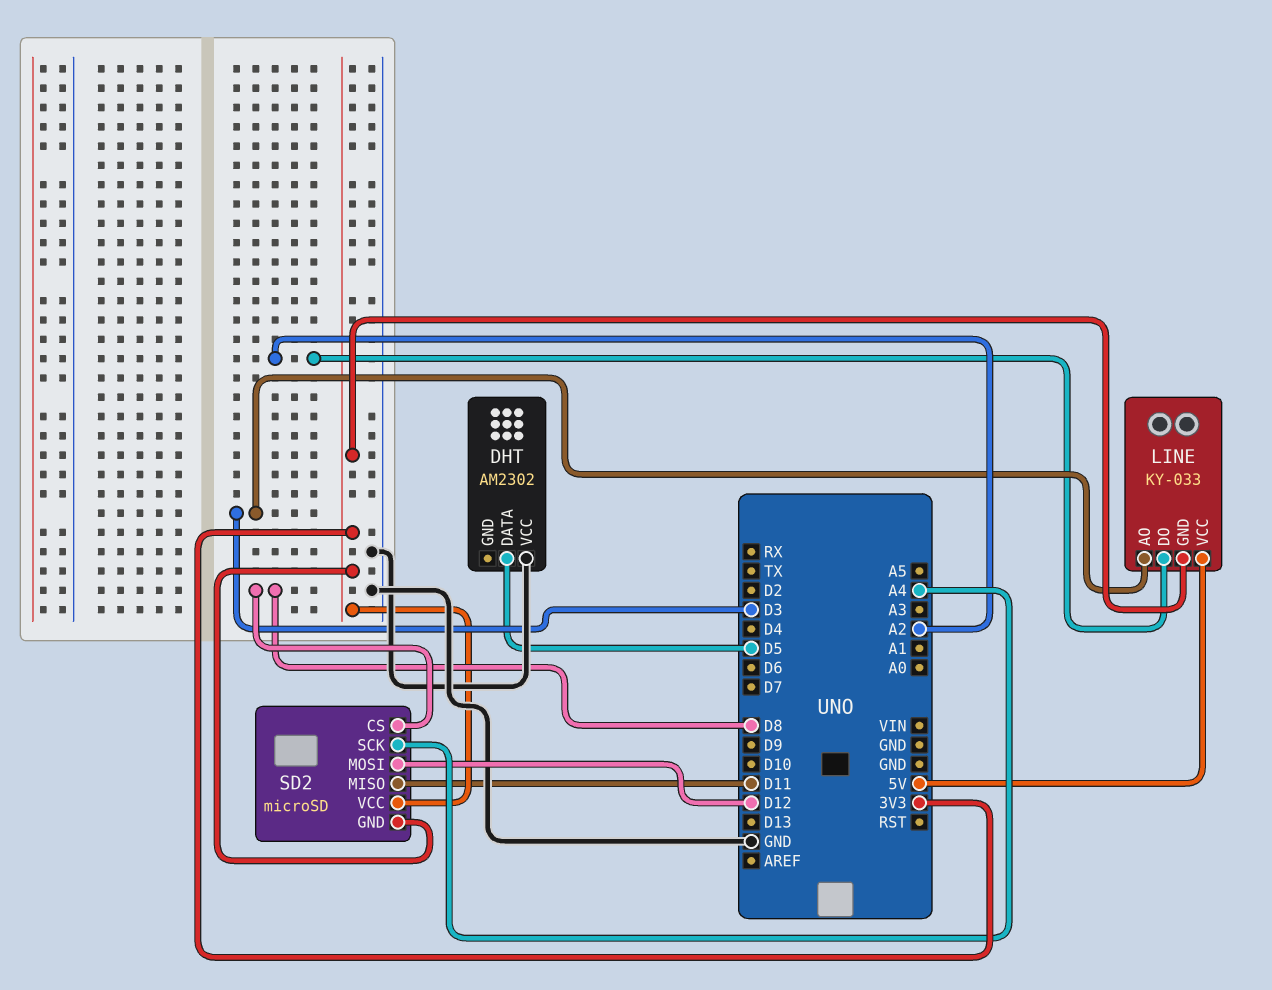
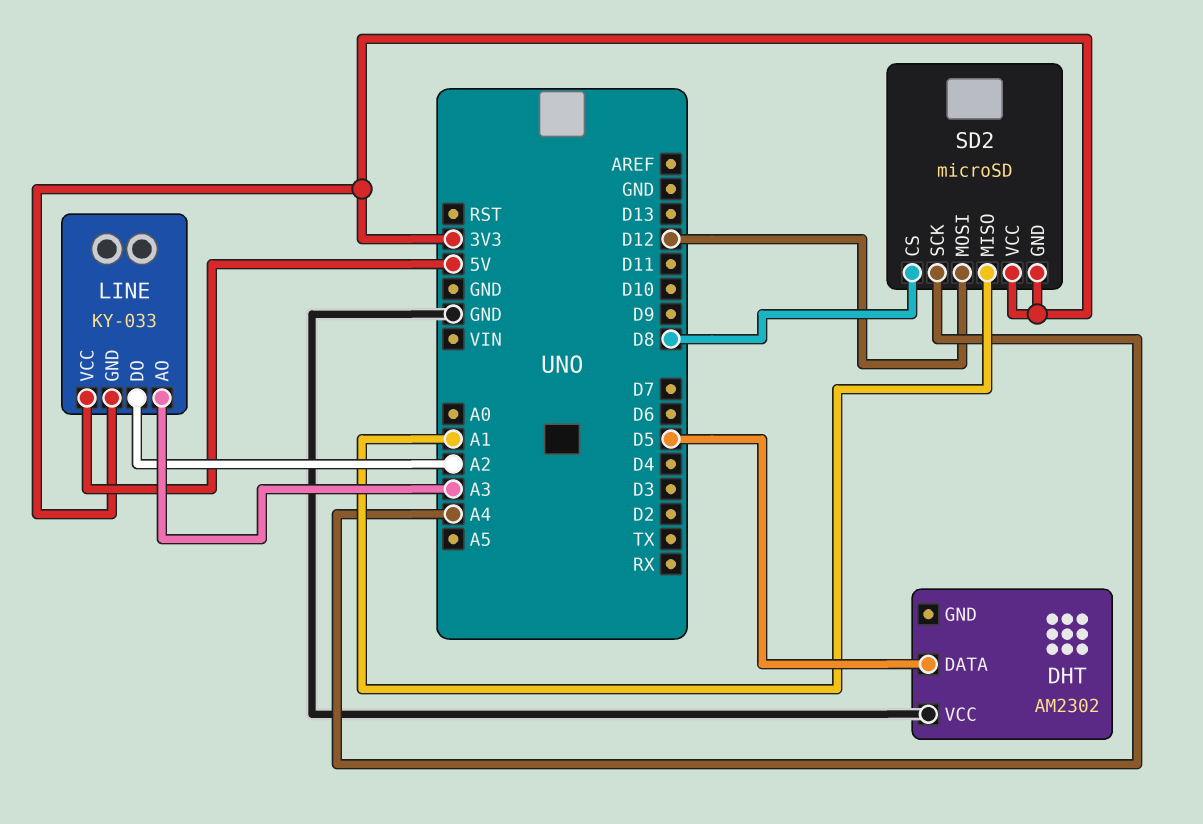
LINE pin AO: D3 -> A3
SD2 pin MISO: D11 -> A1

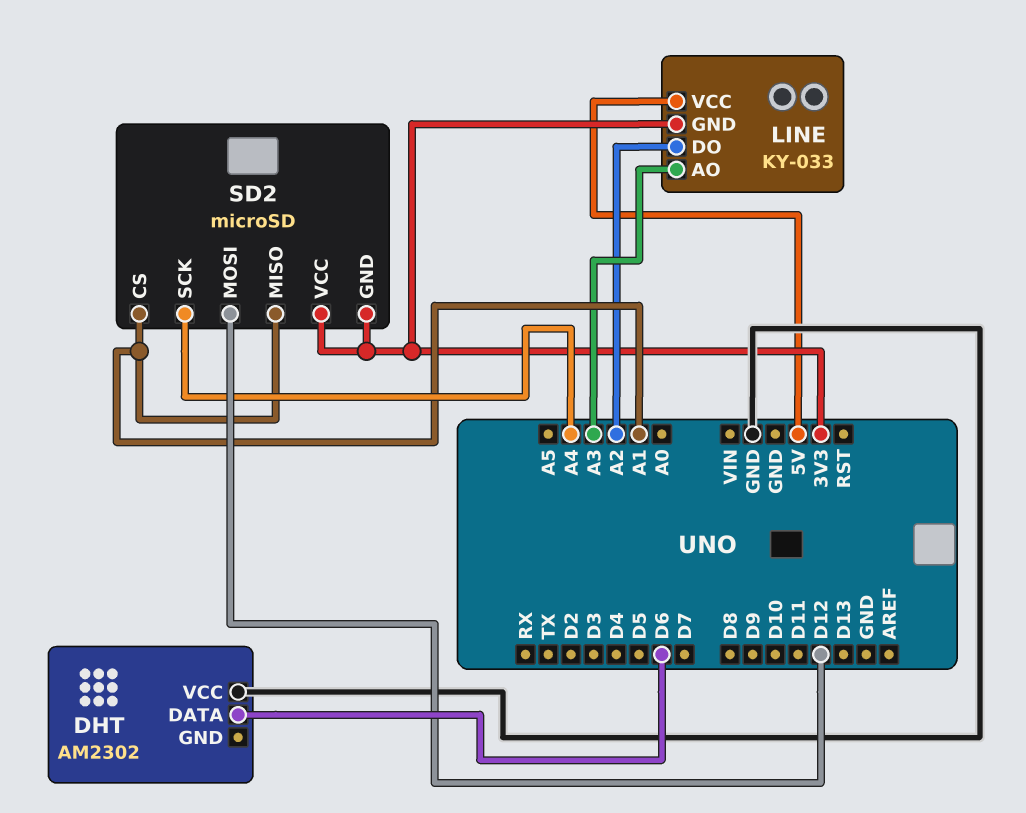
DHT pin DATA: D5 -> D6
SD2 pin CS: D8 -> A1

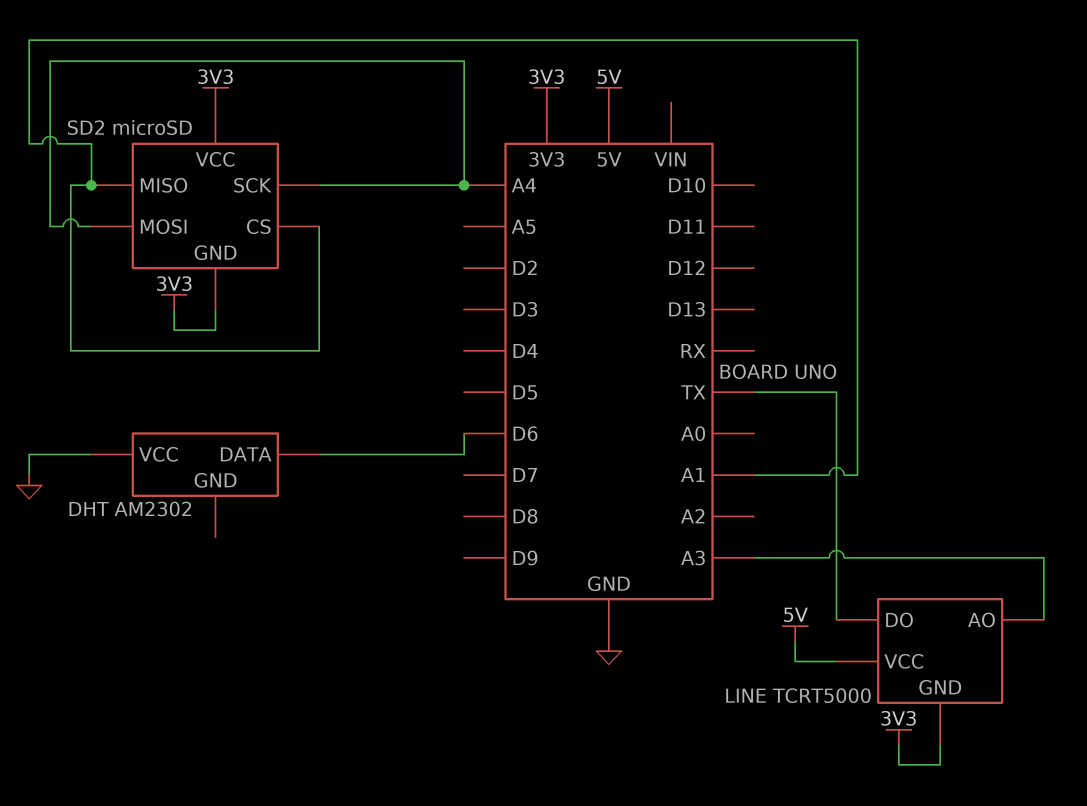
LINE: KY-033 -> TCRT5000
LINE pin DO: A2 -> TX
SD2 pin MOSI: D12 -> A4

